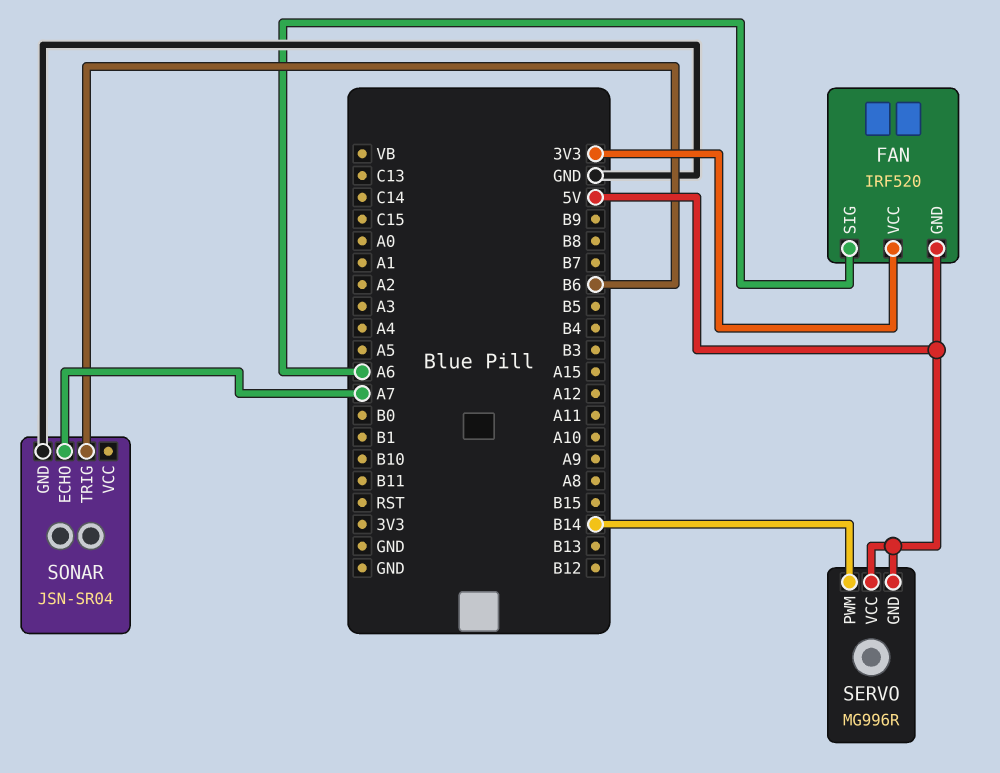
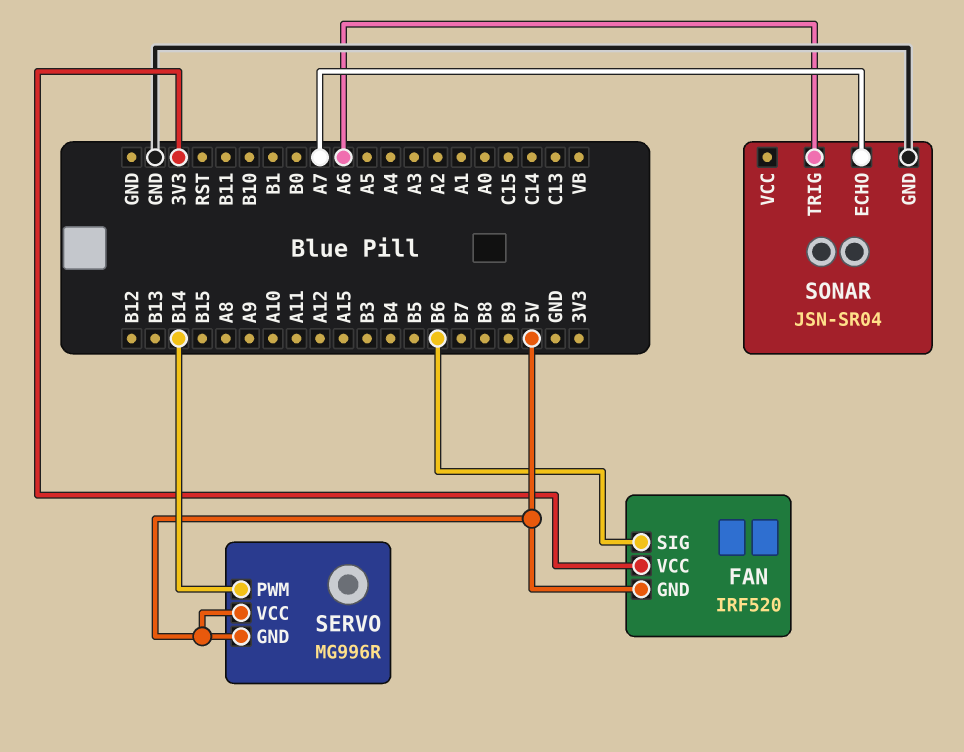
FAN pin SIG: A6 -> B6
SONAR pin TRIG: B6 -> A6

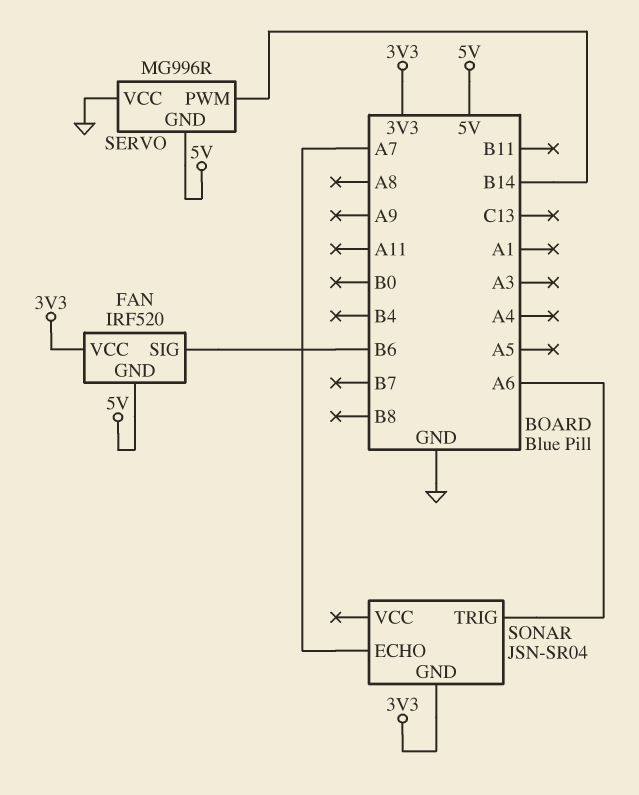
SERVO pin VCC: 5V -> GND
SONAR pin GND: GND -> 3V3

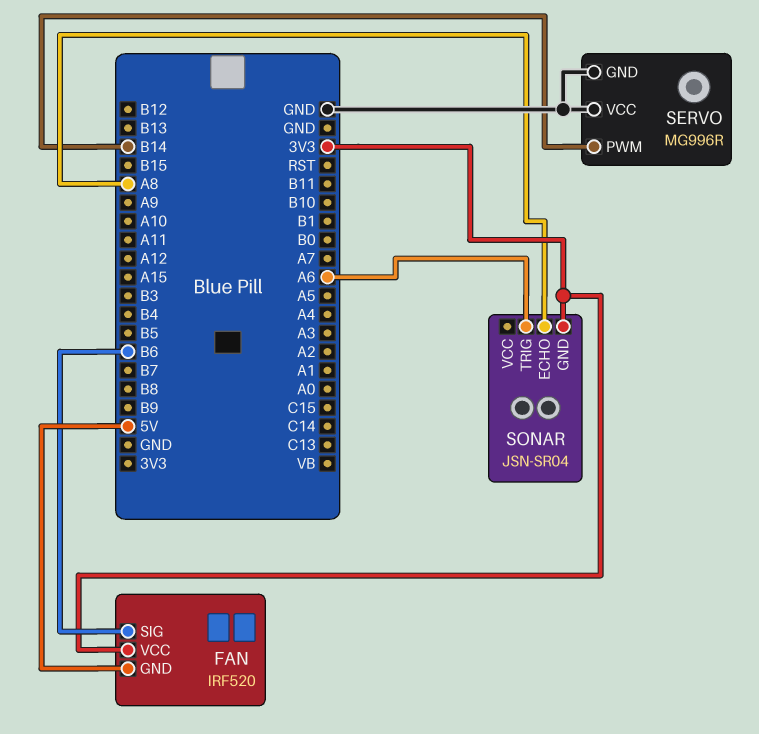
SERVO pin GND: 5V -> GND
SONAR pin ECHO: A7 -> A8

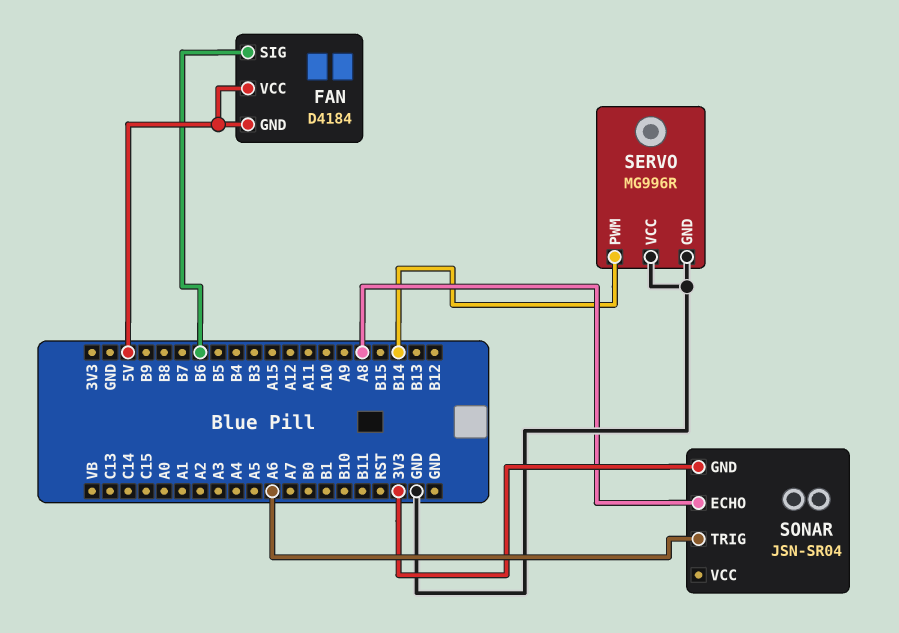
FAN: IRF520 -> D4184
FAN pin VCC: 3V3 -> 5V

